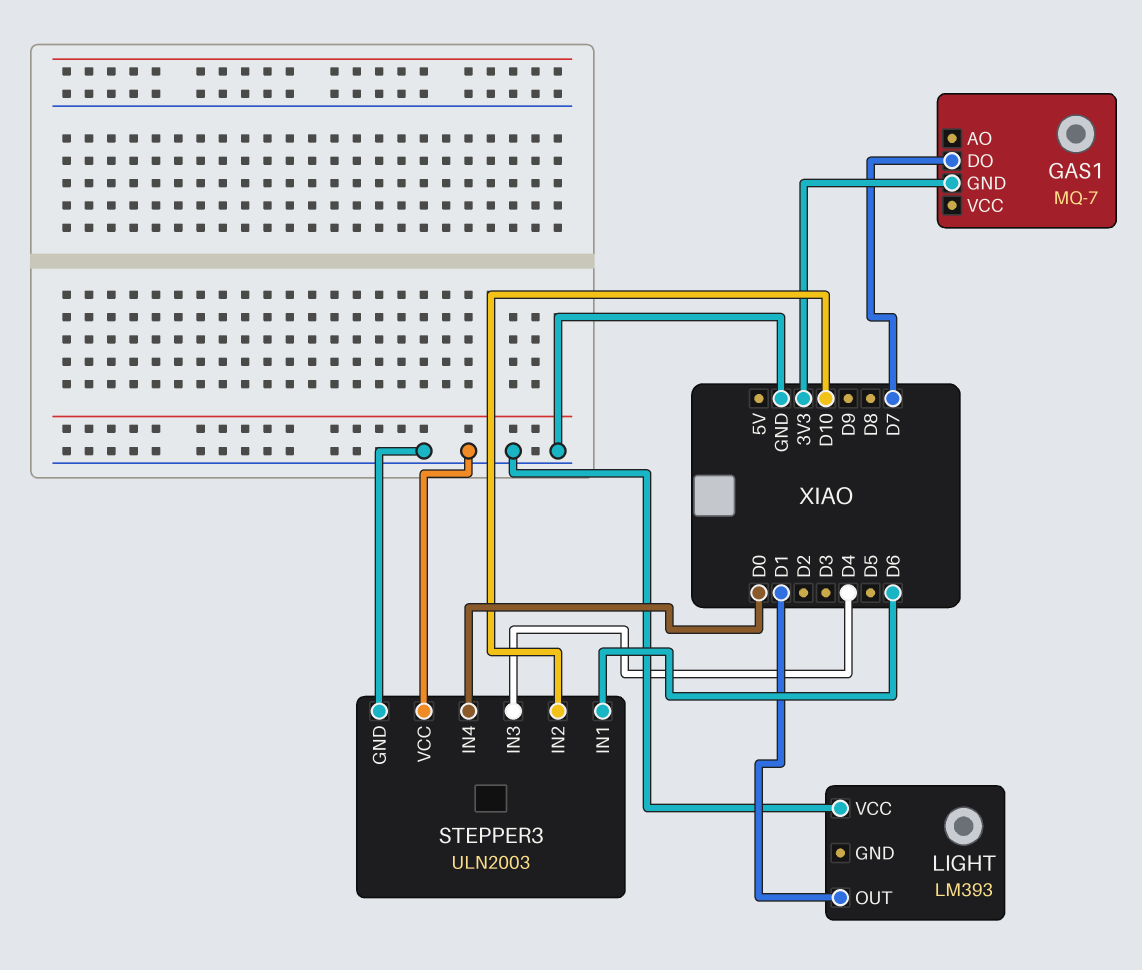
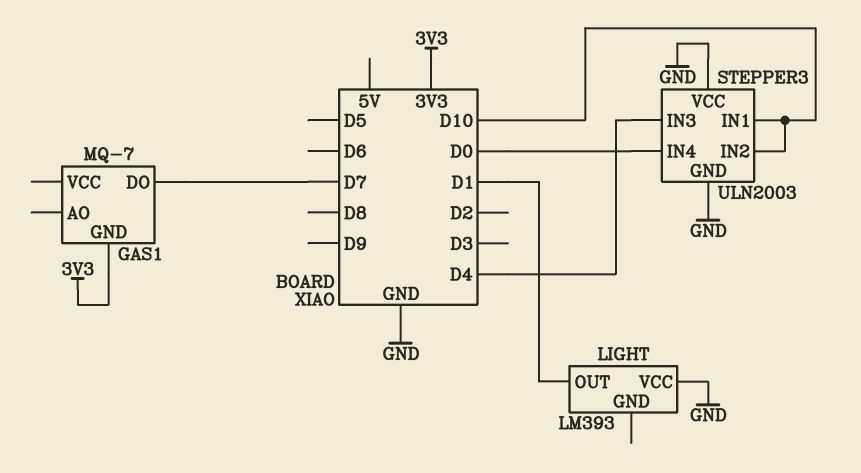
STEPPER3 pin IN1: D6 -> D10

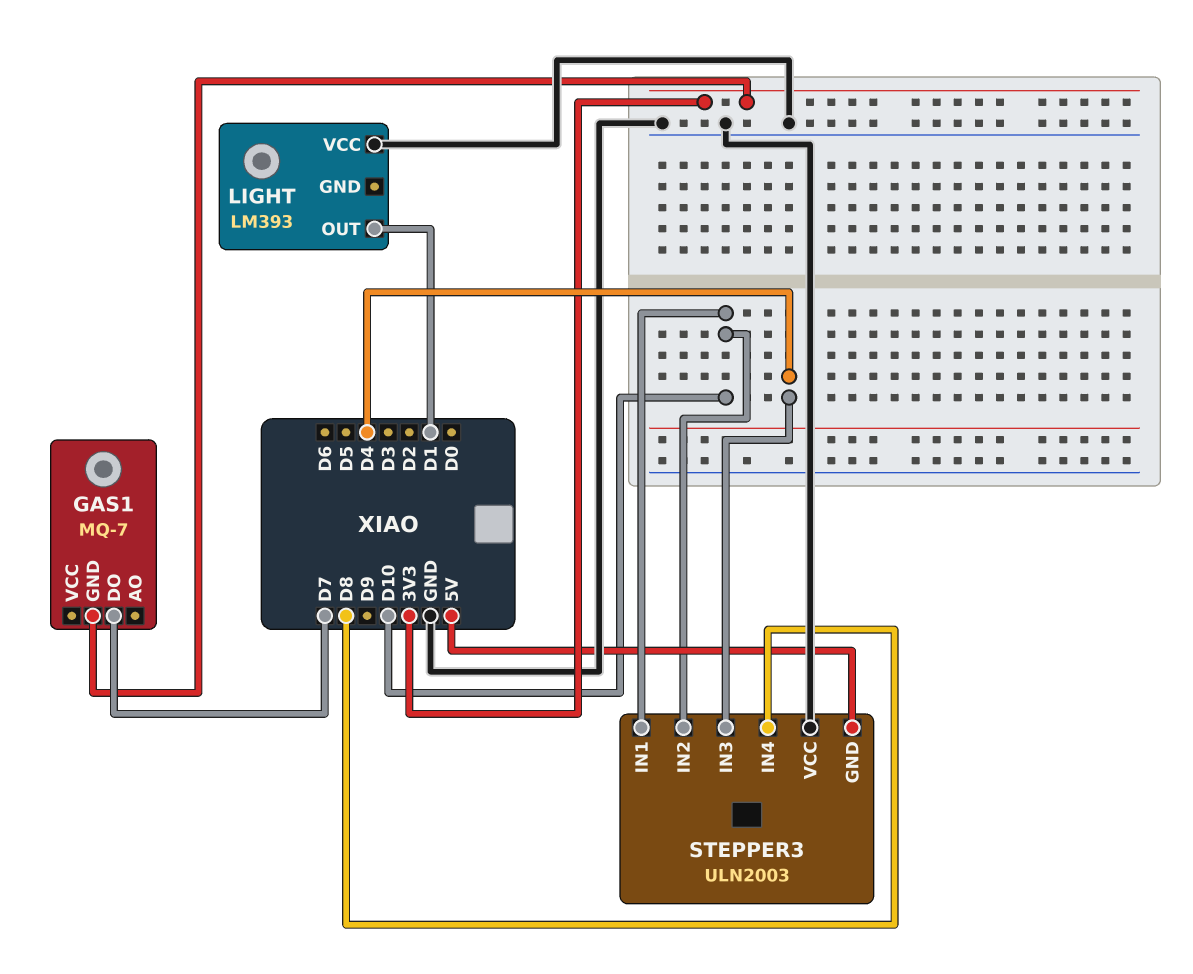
STEPPER3 pin GND: GND -> 5V
STEPPER3 pin IN4: D0 -> D8

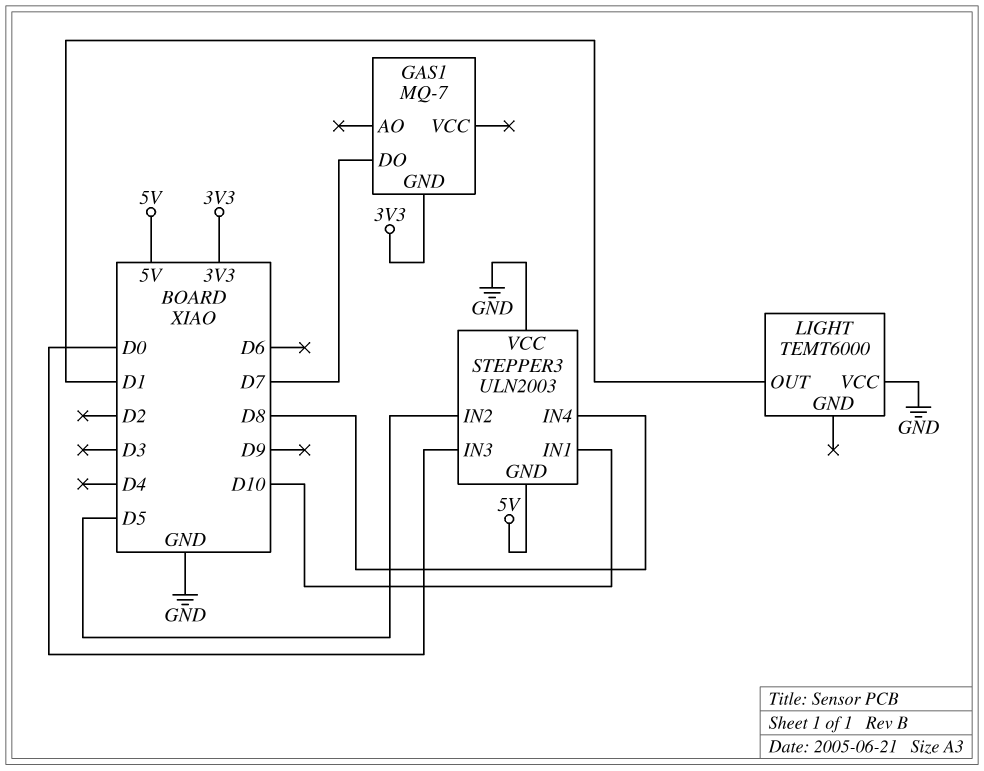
LIGHT: LM393 -> TEMT6000
STEPPER3 pin IN2: D10 -> D5
STEPPER3 pin IN3: D4 -> D0

